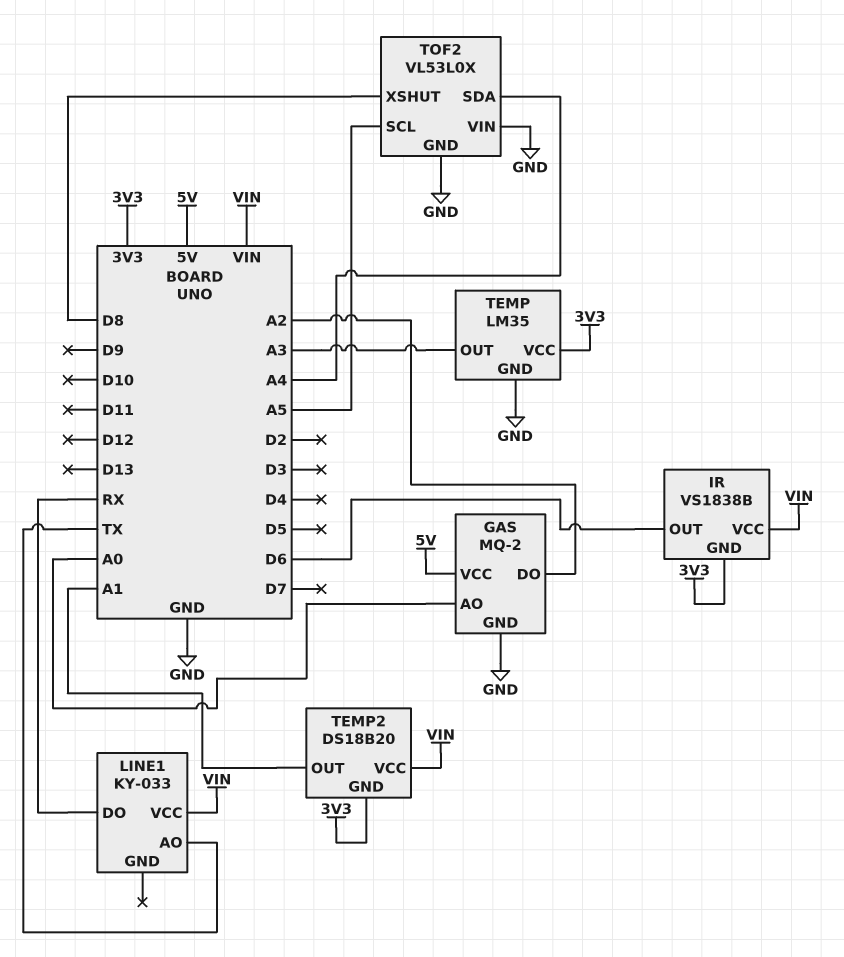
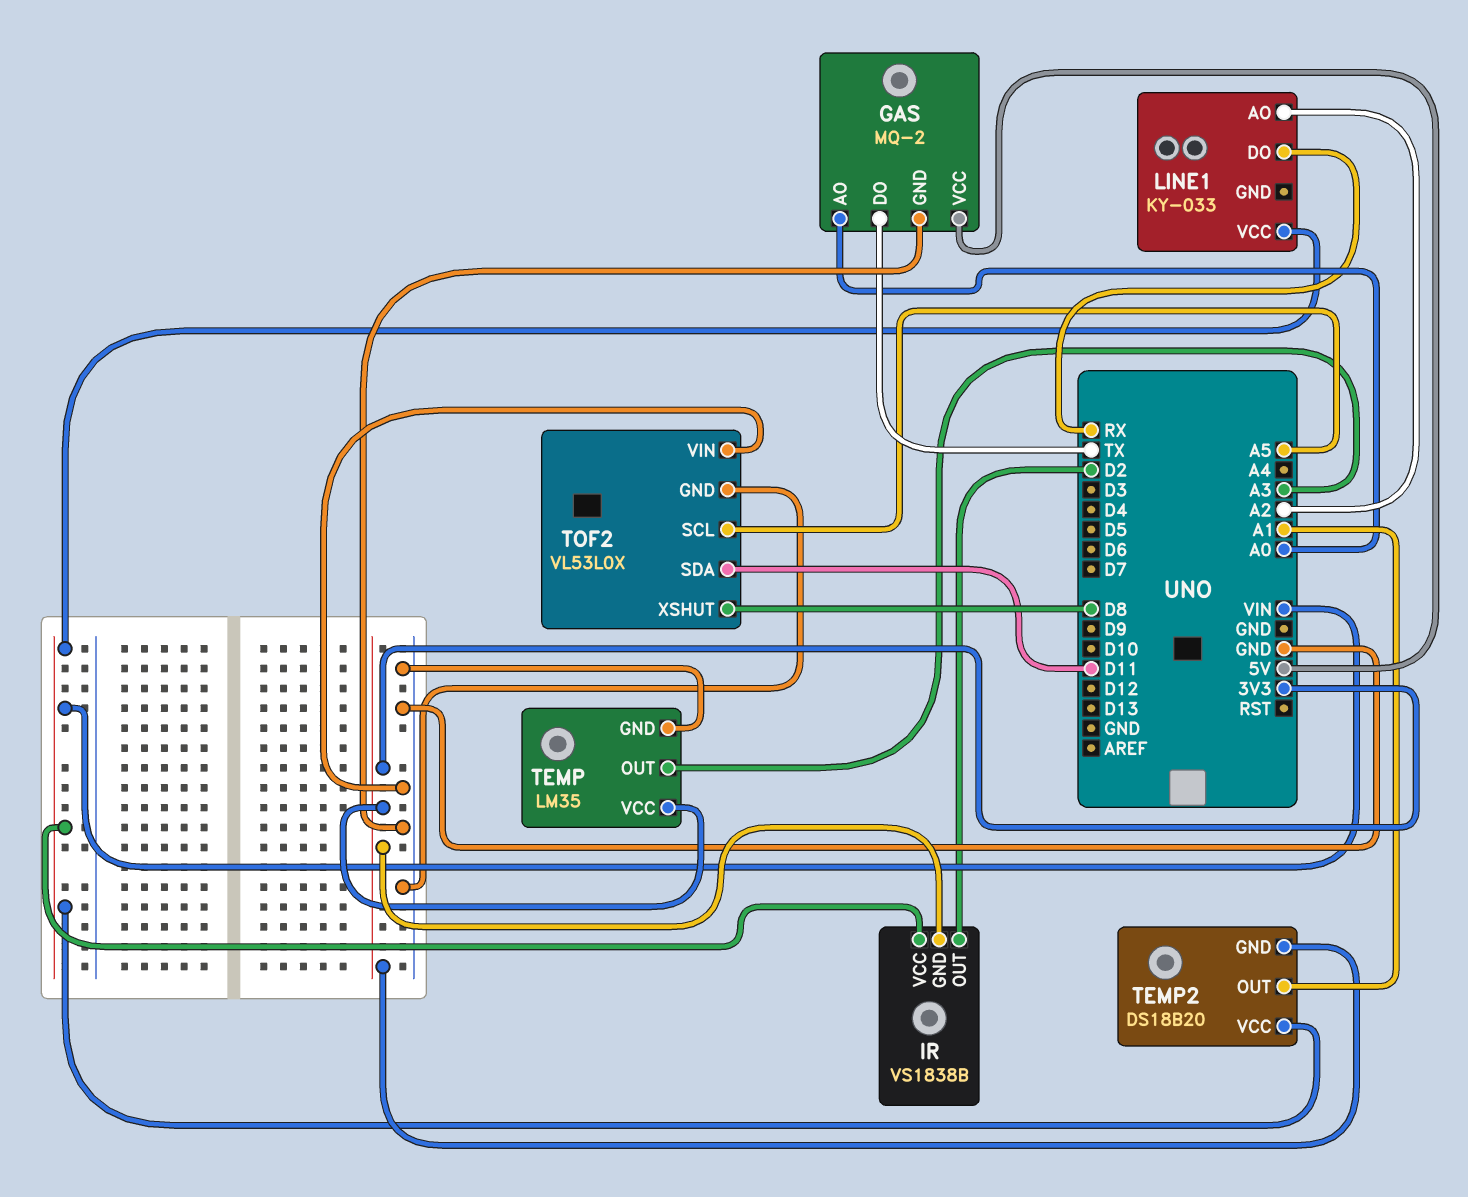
GAS pin DO: A2 -> TX
IR pin OUT: D6 -> D2
LINE1 pin AO: TX -> A2
TOF2 pin SDA: A4 -> D11

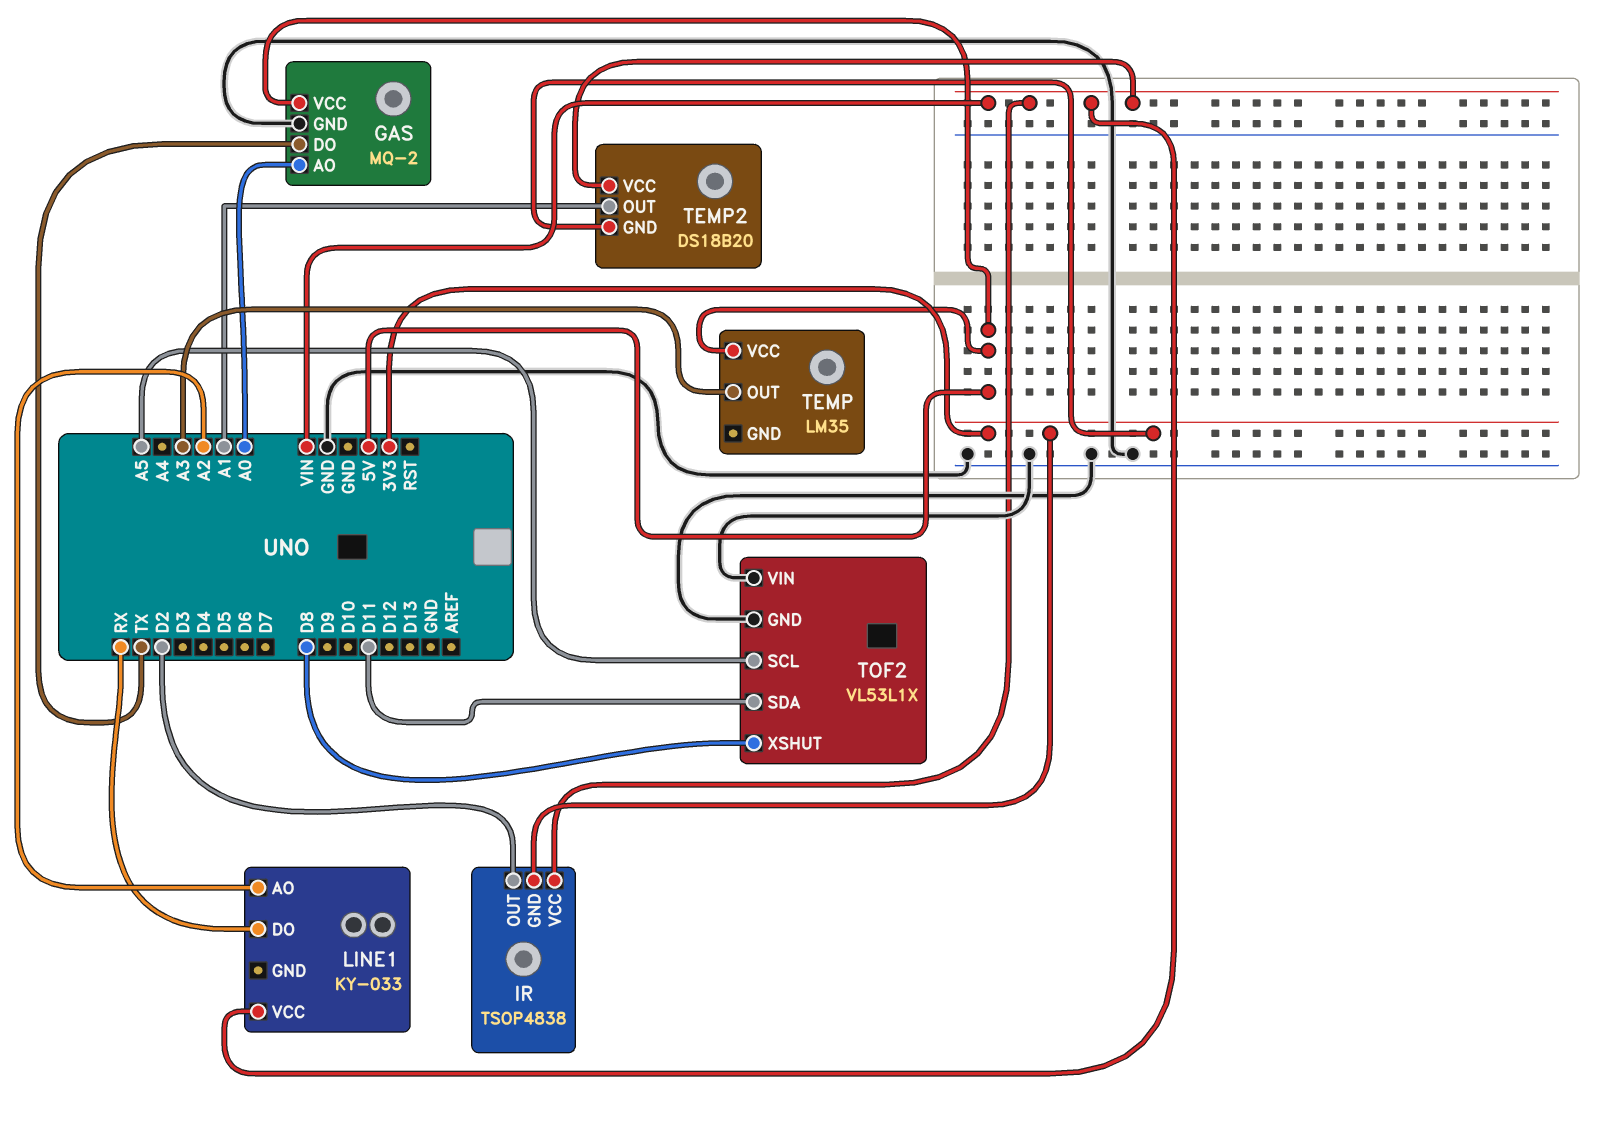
IR: VS1838B -> TSOP4838
TEMP pin GND: GND -> none
TEMP pin VCC: 3V3 -> 5V
TOF2: VL53L0X -> VL53L1X

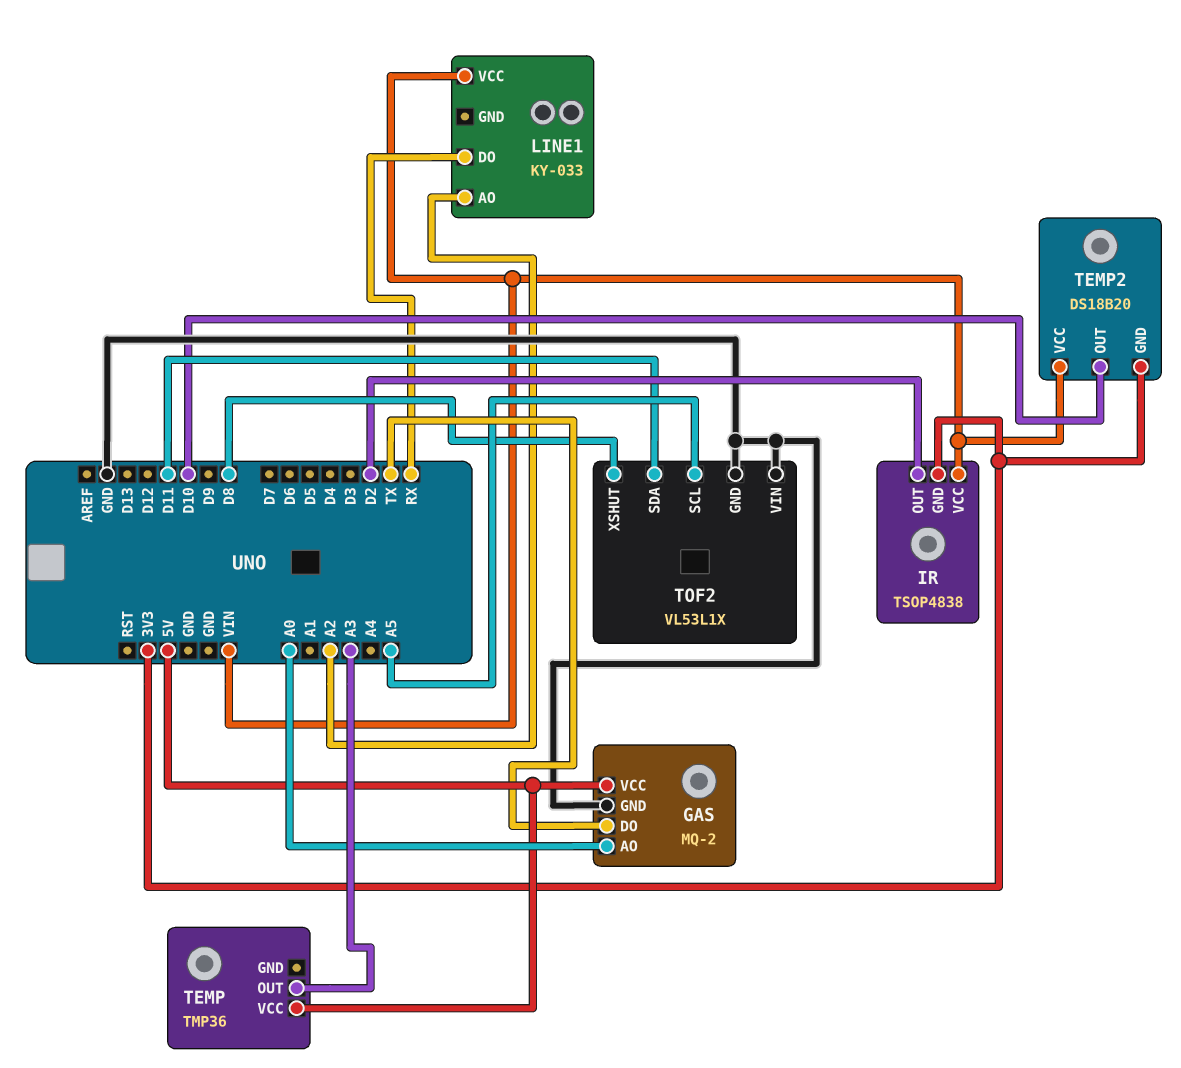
TEMP: LM35 -> TMP36
TEMP2 pin OUT: A1 -> D10

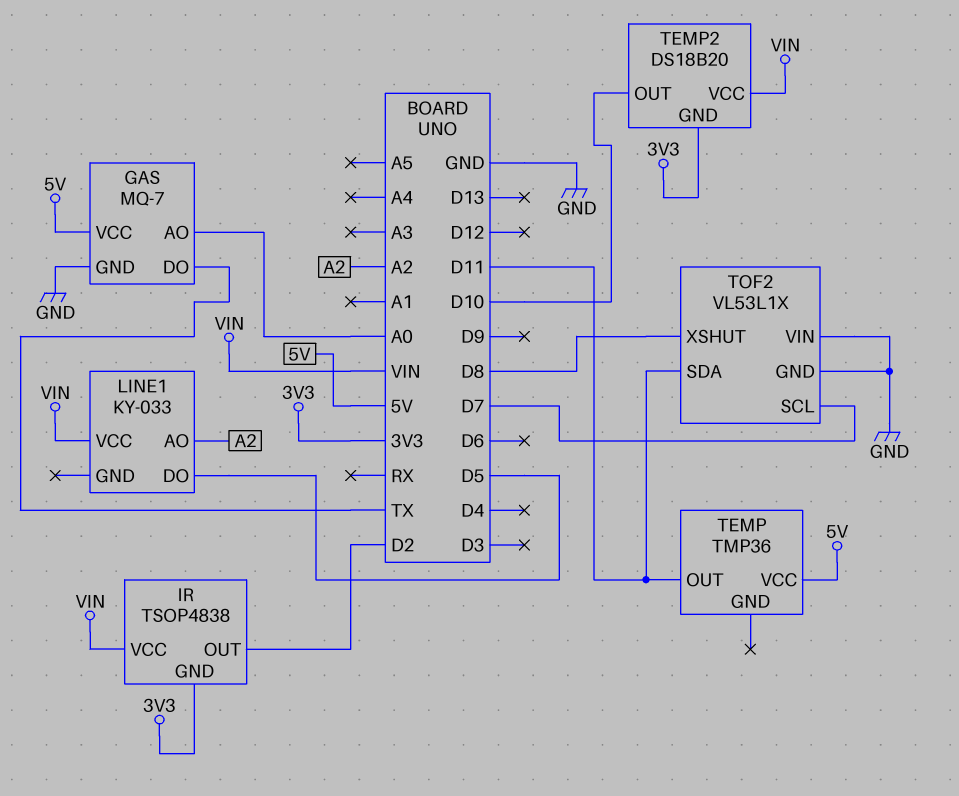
GAS: MQ-2 -> MQ-7
LINE1 pin DO: RX -> D5
TEMP pin OUT: A3 -> D11
TOF2 pin SCL: A5 -> D7

